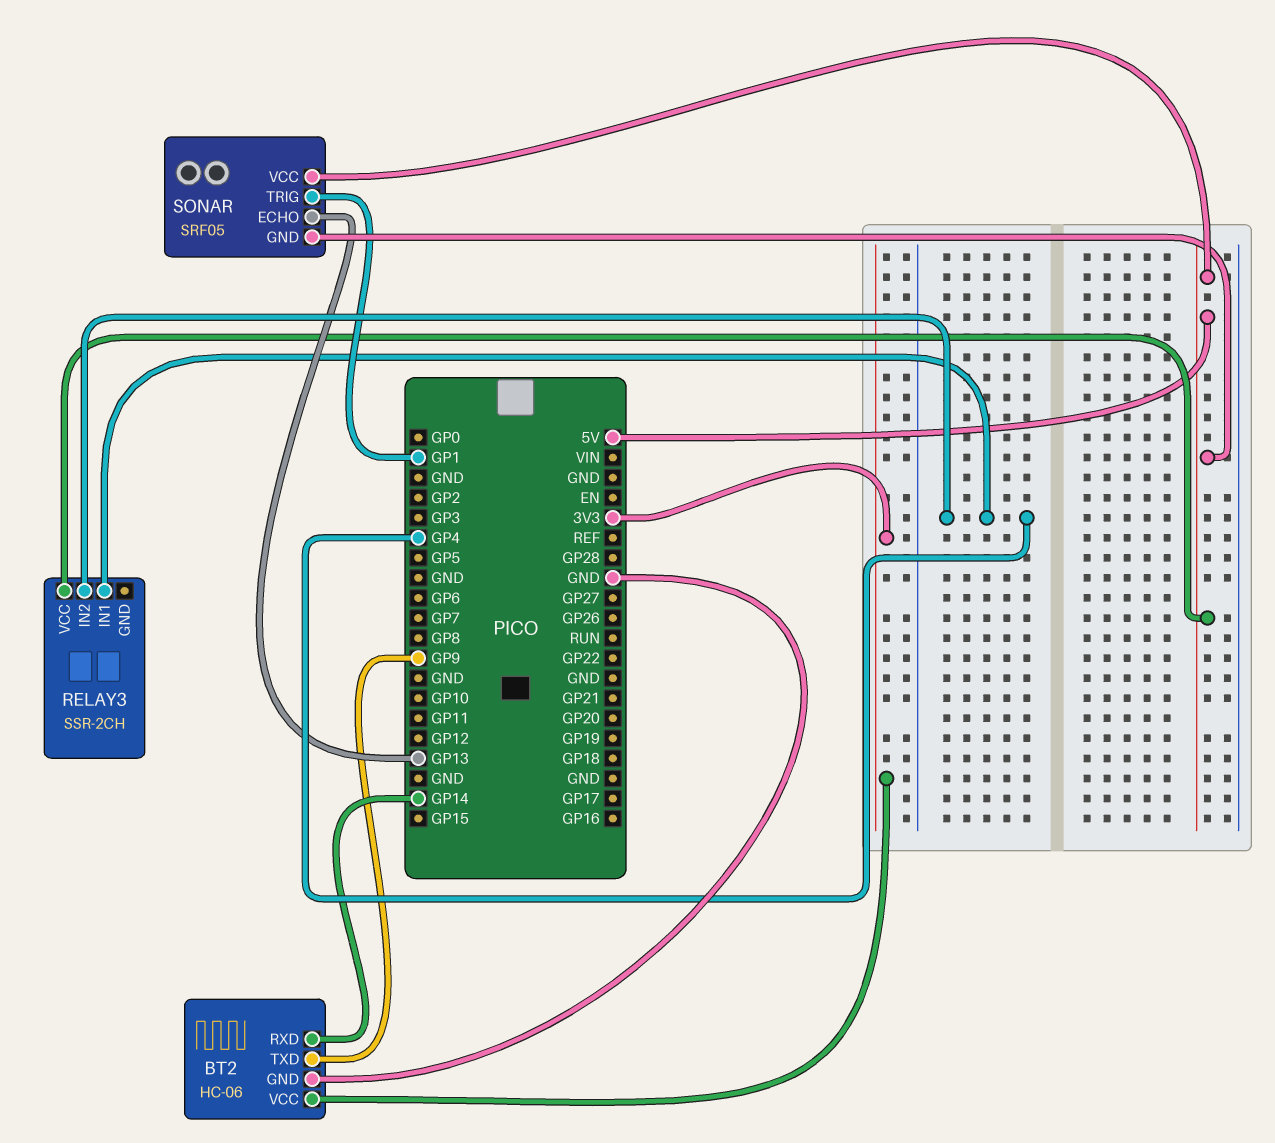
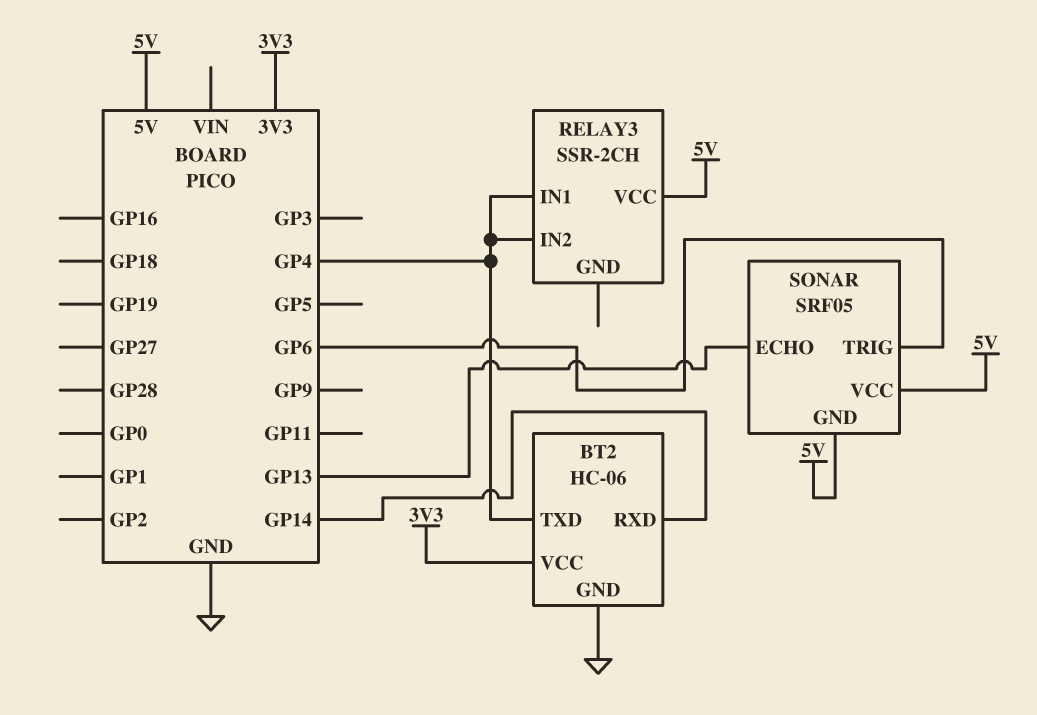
BT2 pin TXD: GP9 -> GP4
SONAR pin TRIG: GP1 -> GP6

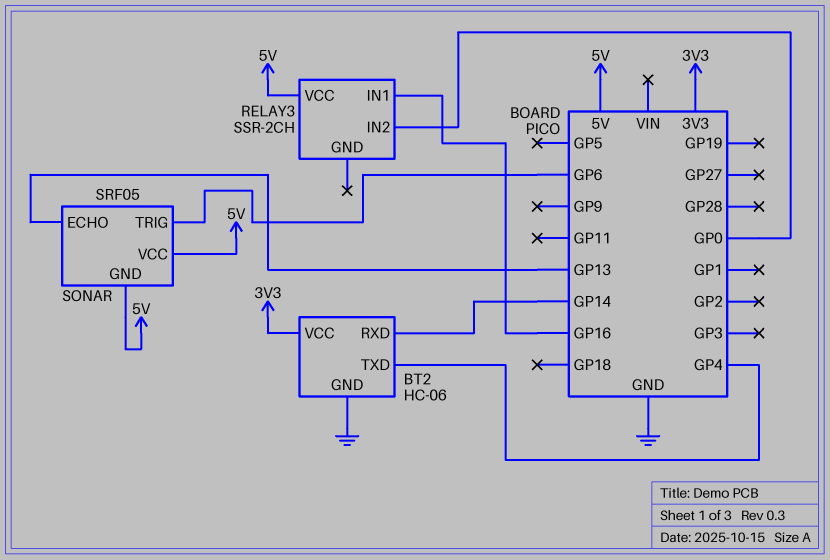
RELAY3 pin IN1: GP4 -> GP16
RELAY3 pin IN2: GP4 -> GP0

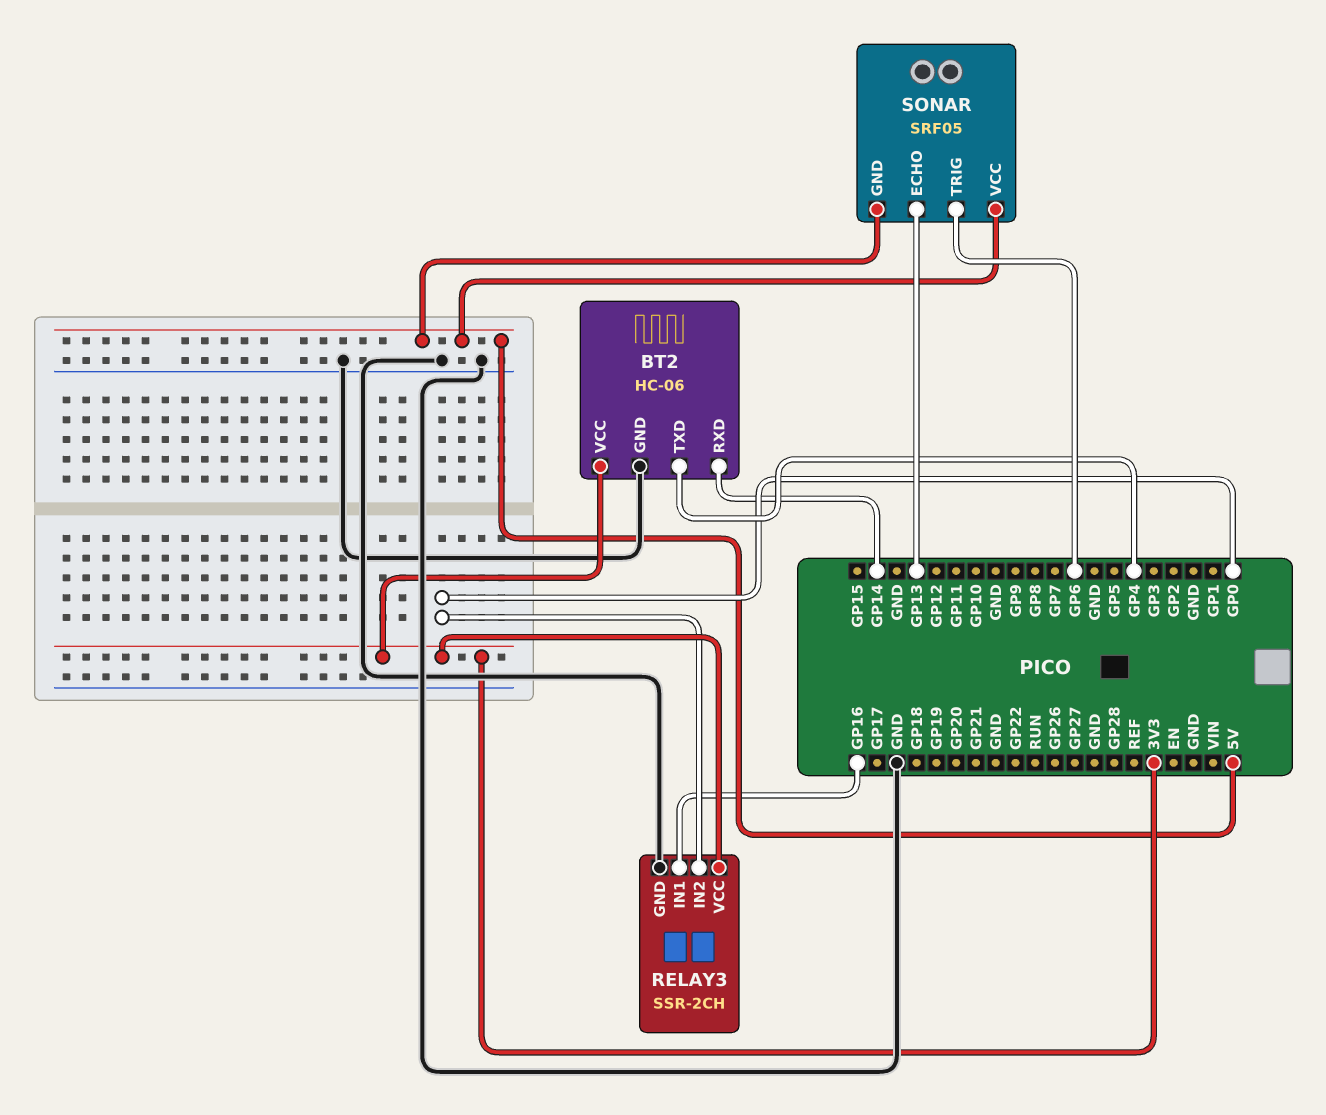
RELAY3 pin GND: none -> GND
RELAY3 pin VCC: 5V -> 3V3

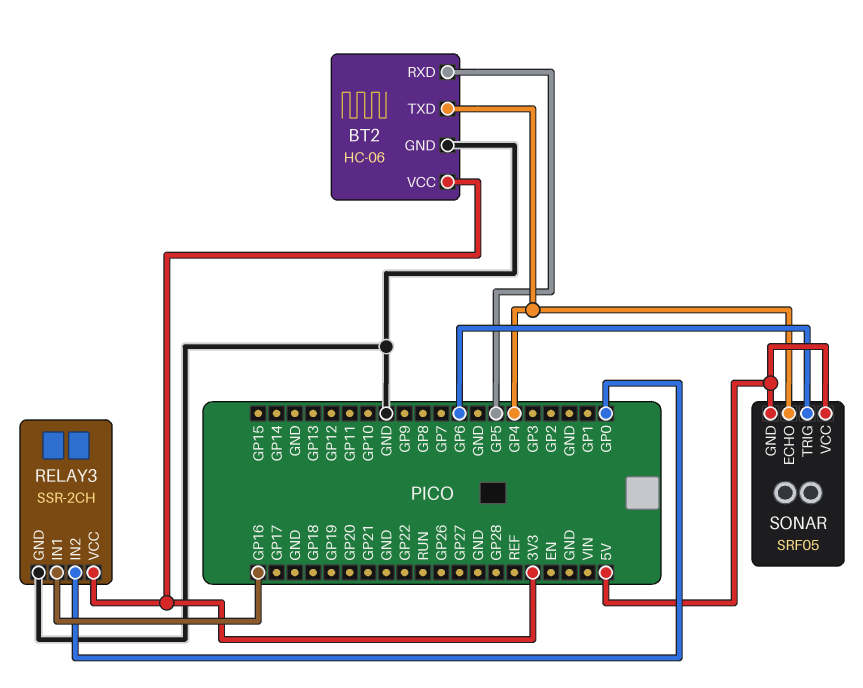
BT2 pin RXD: GP14 -> GP5
SONAR pin ECHO: GP13 -> GP4

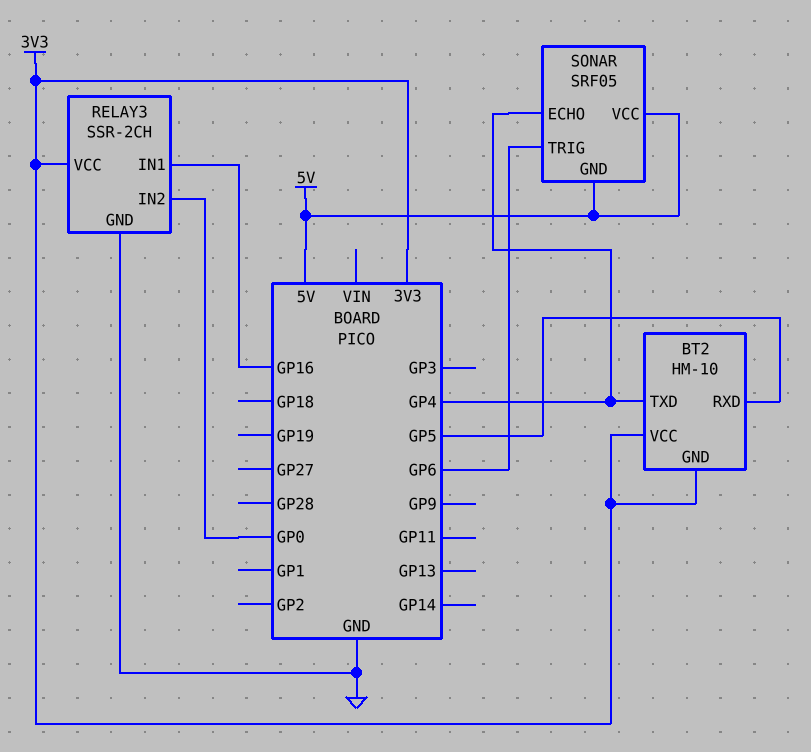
BT2: HC-06 -> HM-10
BT2 pin GND: GND -> 3V3

